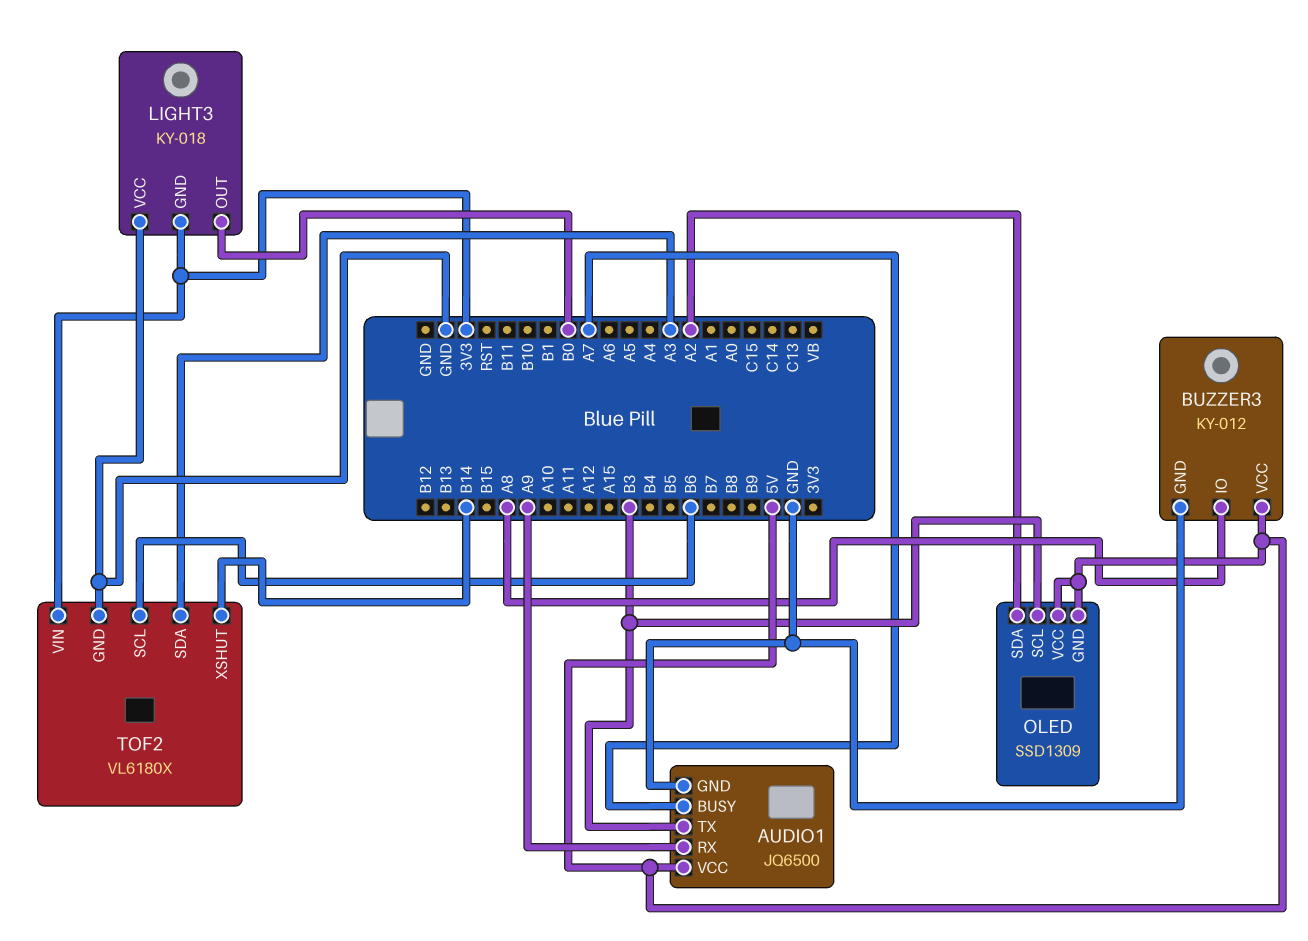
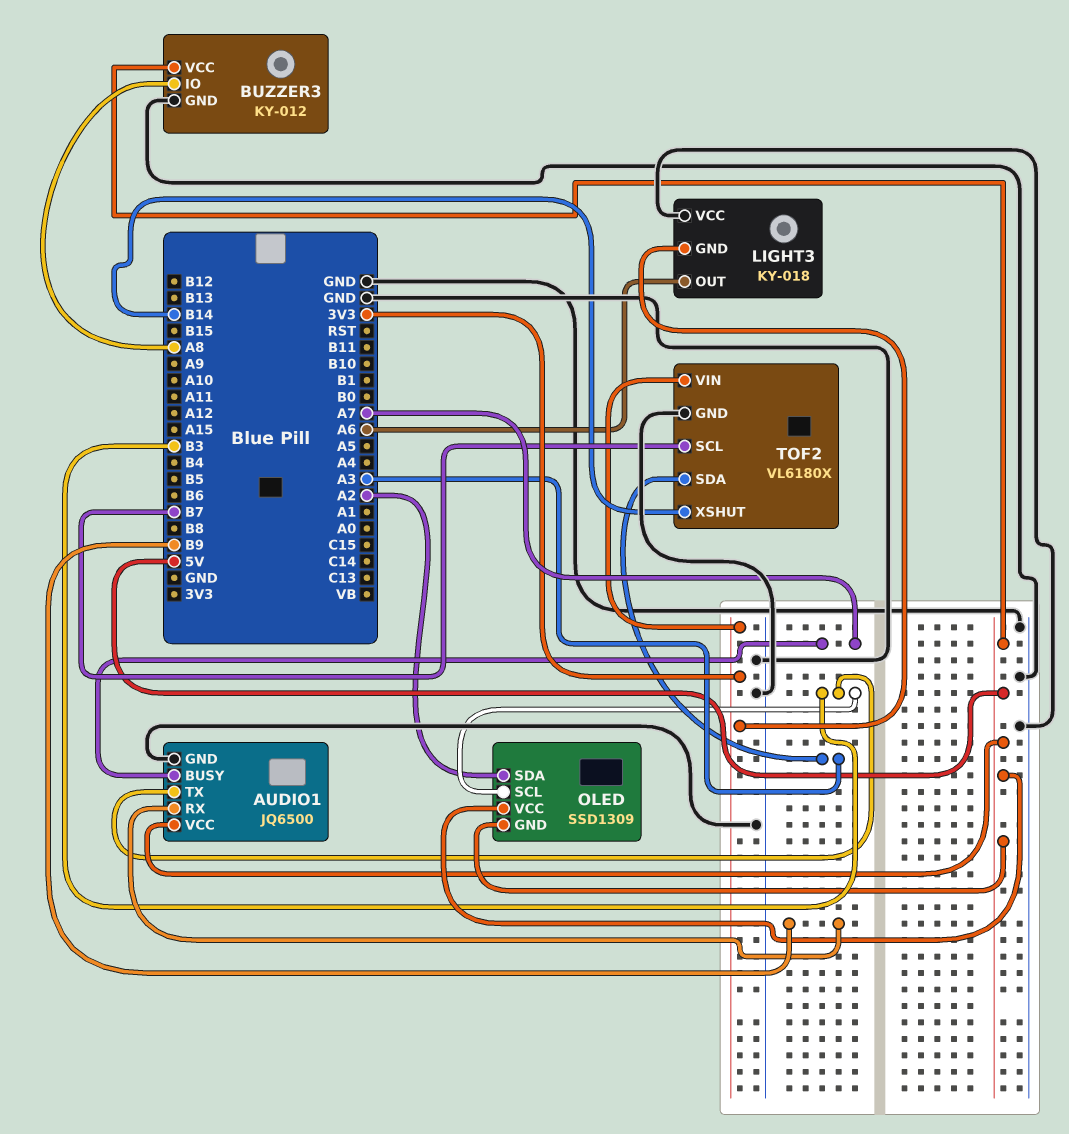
AUDIO1 pin RX: A9 -> B9
LIGHT3 pin OUT: B0 -> A6
TOF2 pin SCL: B6 -> B7

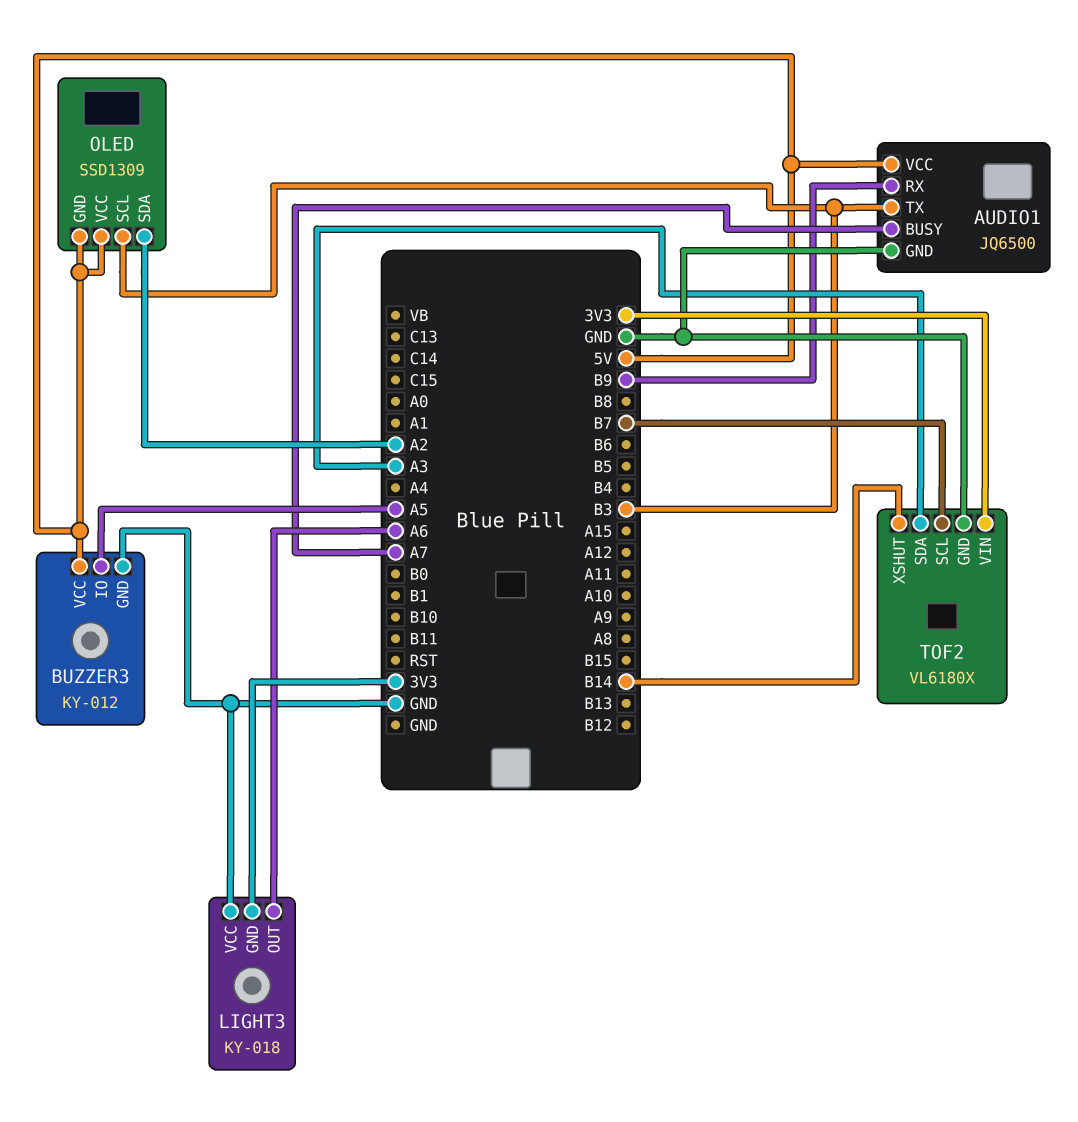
BUZZER3 pin IO: A8 -> A5

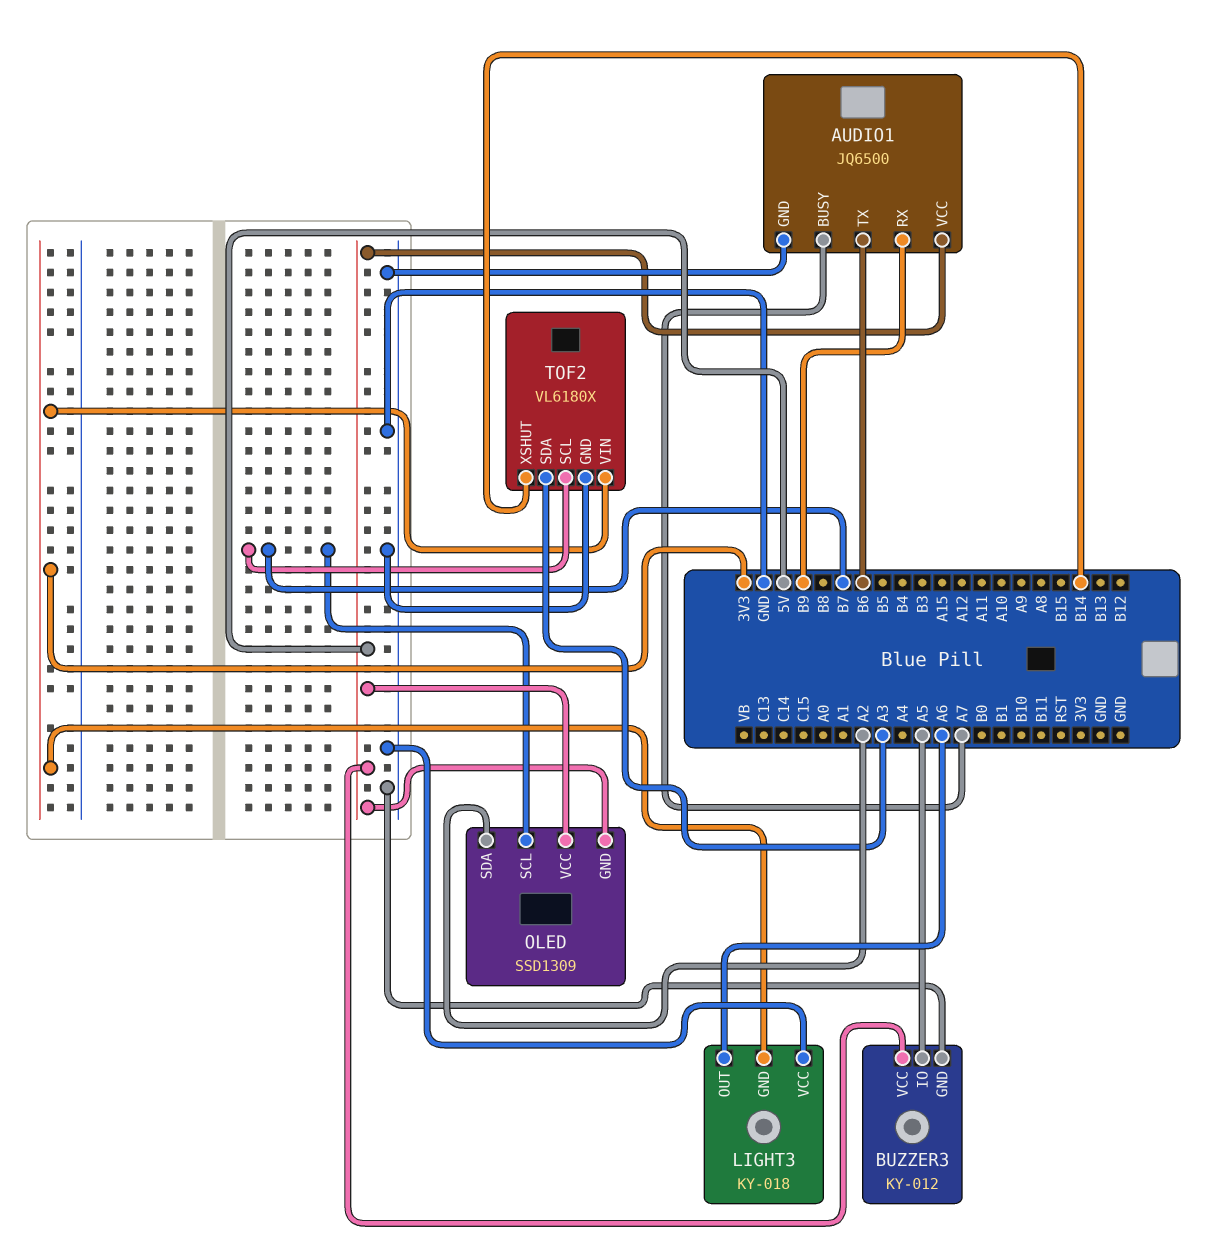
AUDIO1 pin TX: B3 -> B6
OLED pin SCL: B3 -> B7

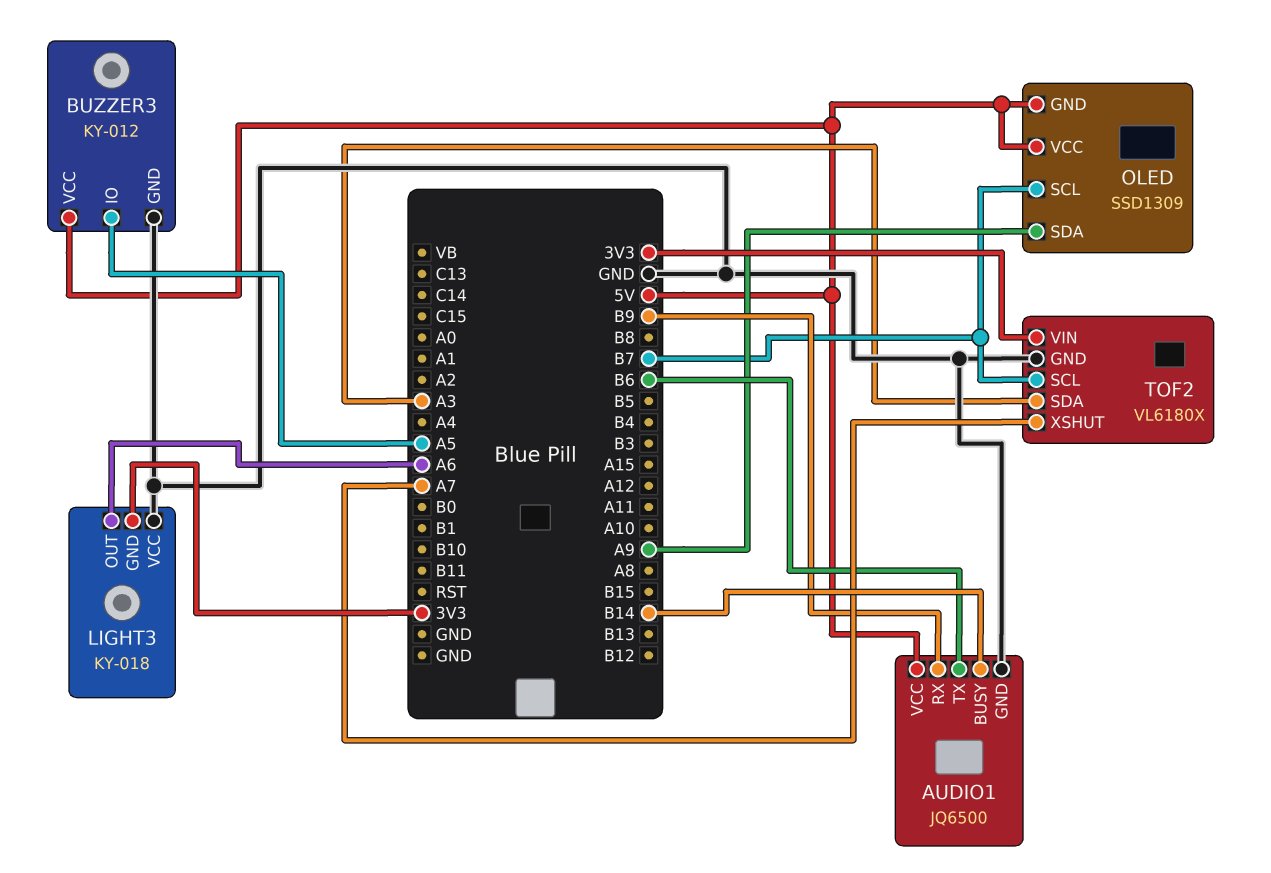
AUDIO1 pin BUSY: A7 -> B14
OLED pin SDA: A2 -> A9
TOF2 pin XSHUT: B14 -> A7

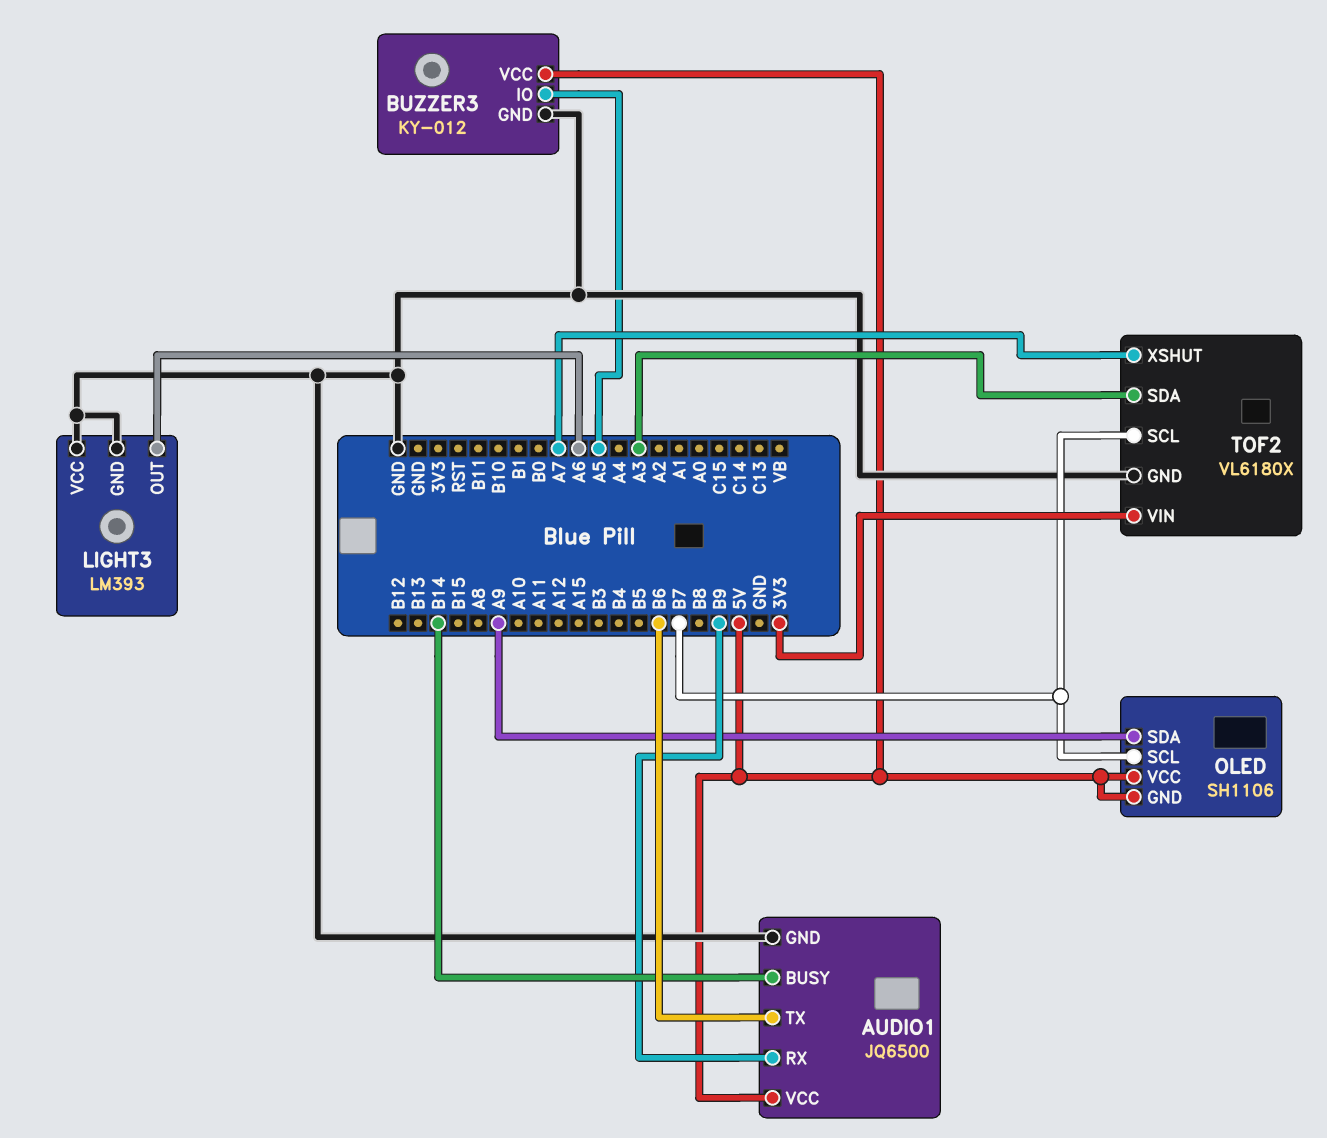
LIGHT3: KY-018 -> LM393
LIGHT3 pin GND: 3V3 -> GND
OLED: SSD1309 -> SH1106

